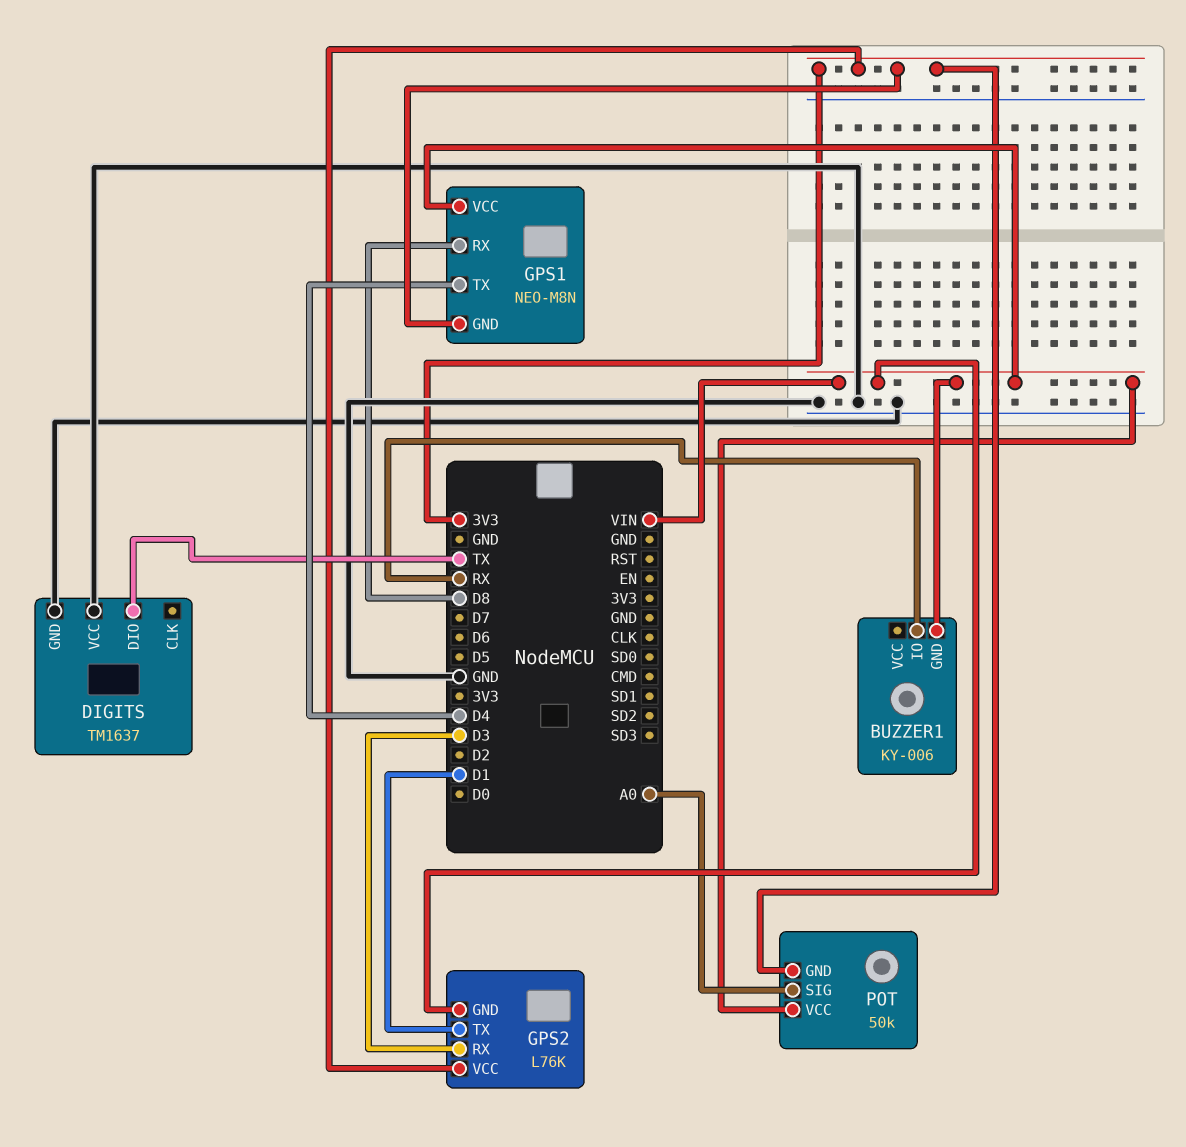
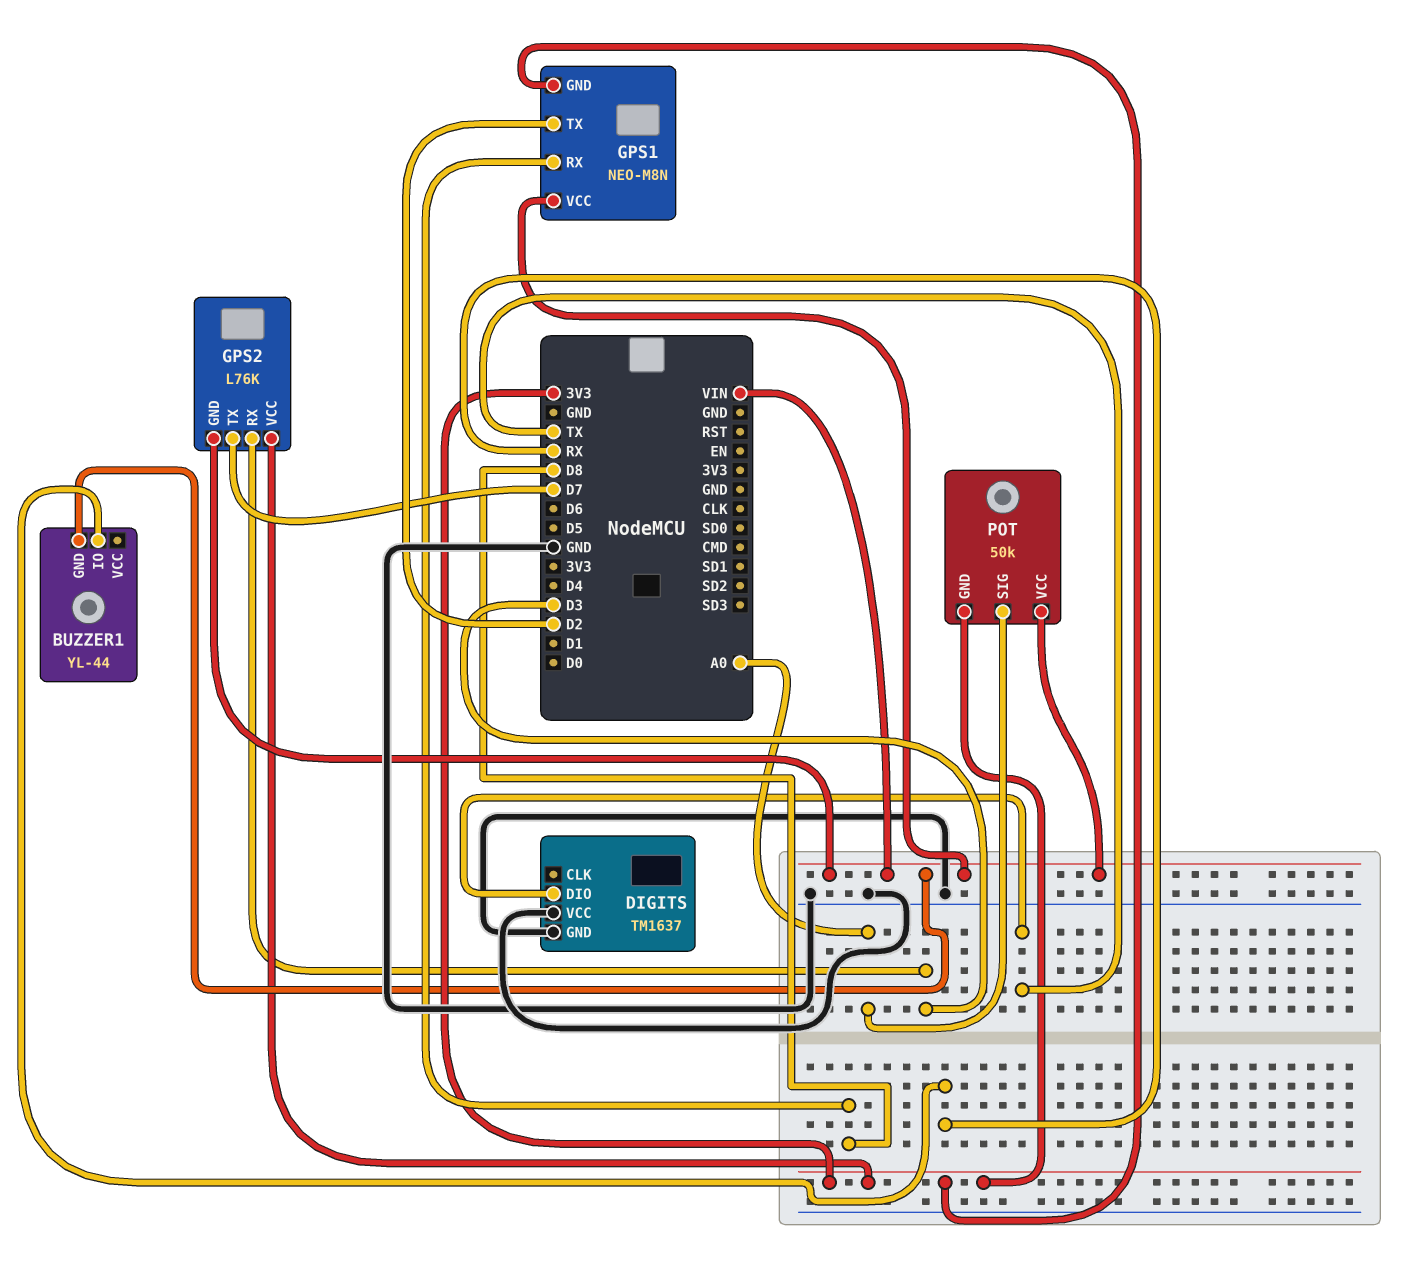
BUZZER1: KY-006 -> YL-44
GPS1 pin TX: D4 -> D2
GPS2 pin TX: D1 -> D7

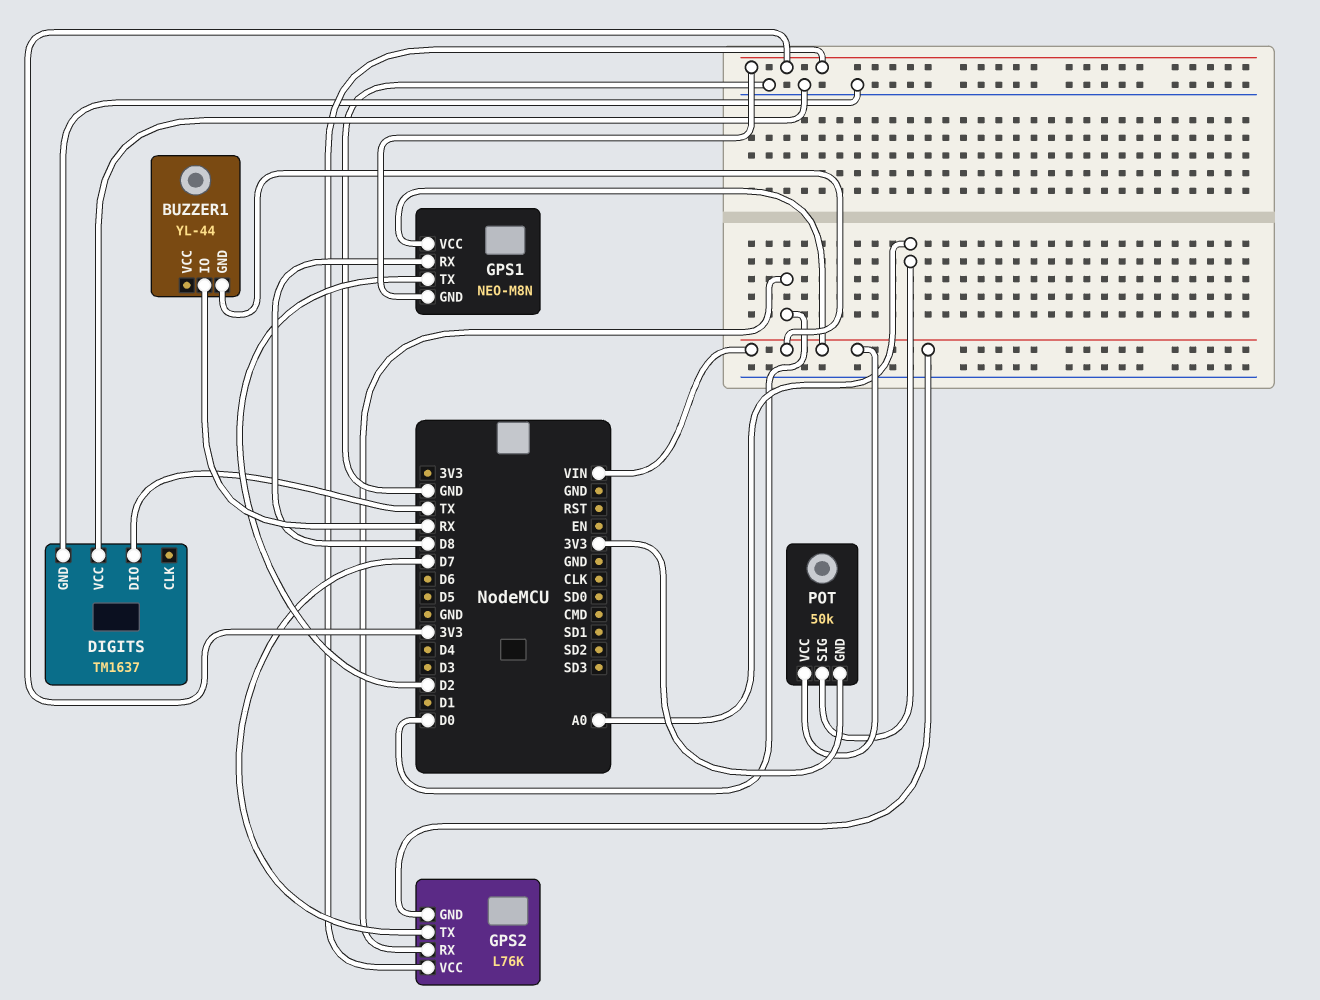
GPS2 pin RX: D3 -> D0

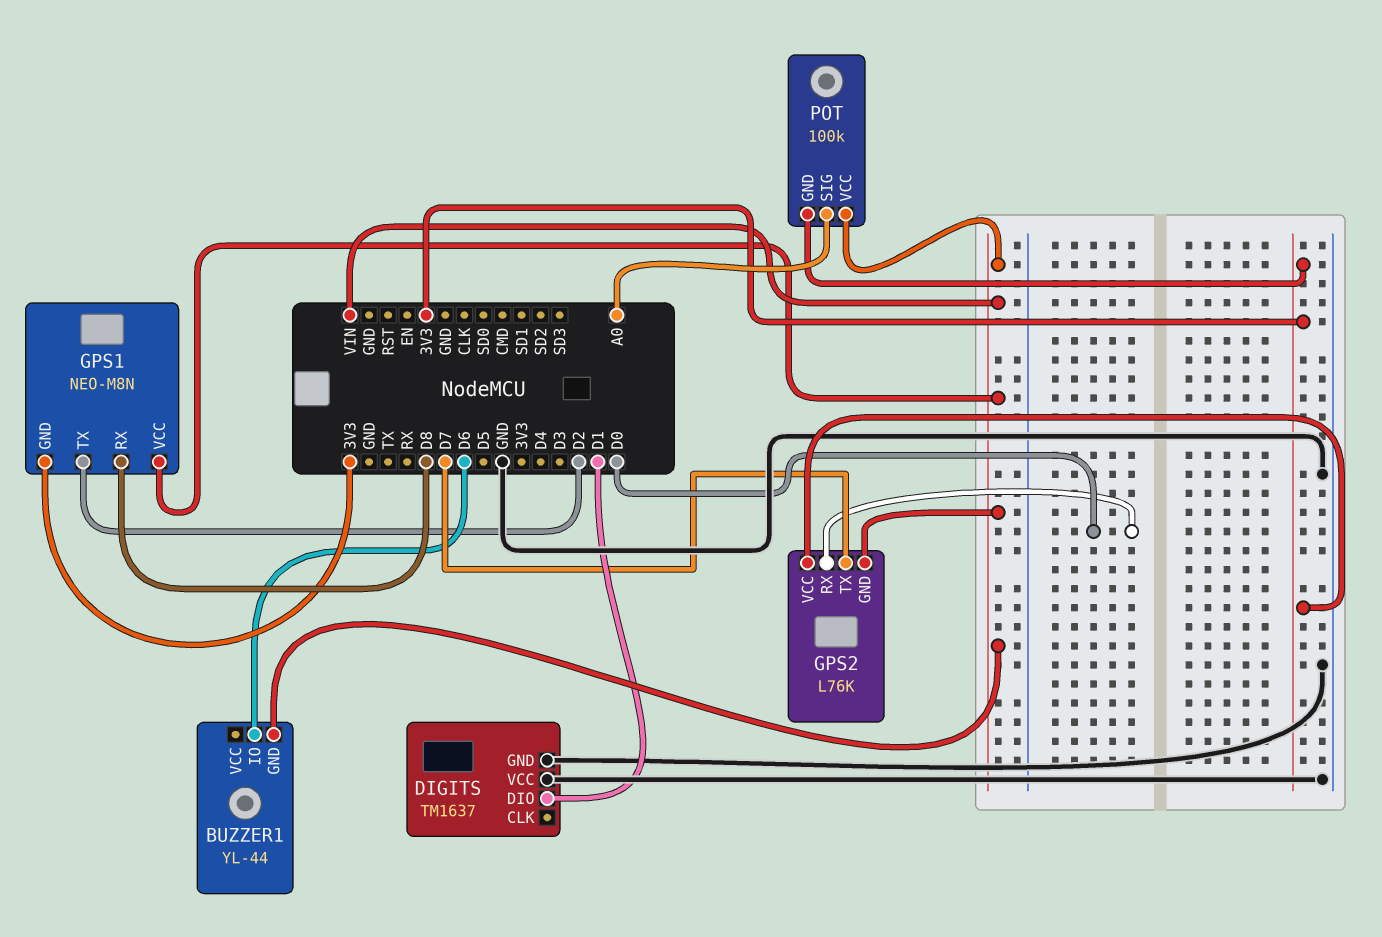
BUZZER1 pin IO: RX -> D6
DIGITS pin DIO: TX -> D1
POT: 50k -> 100k

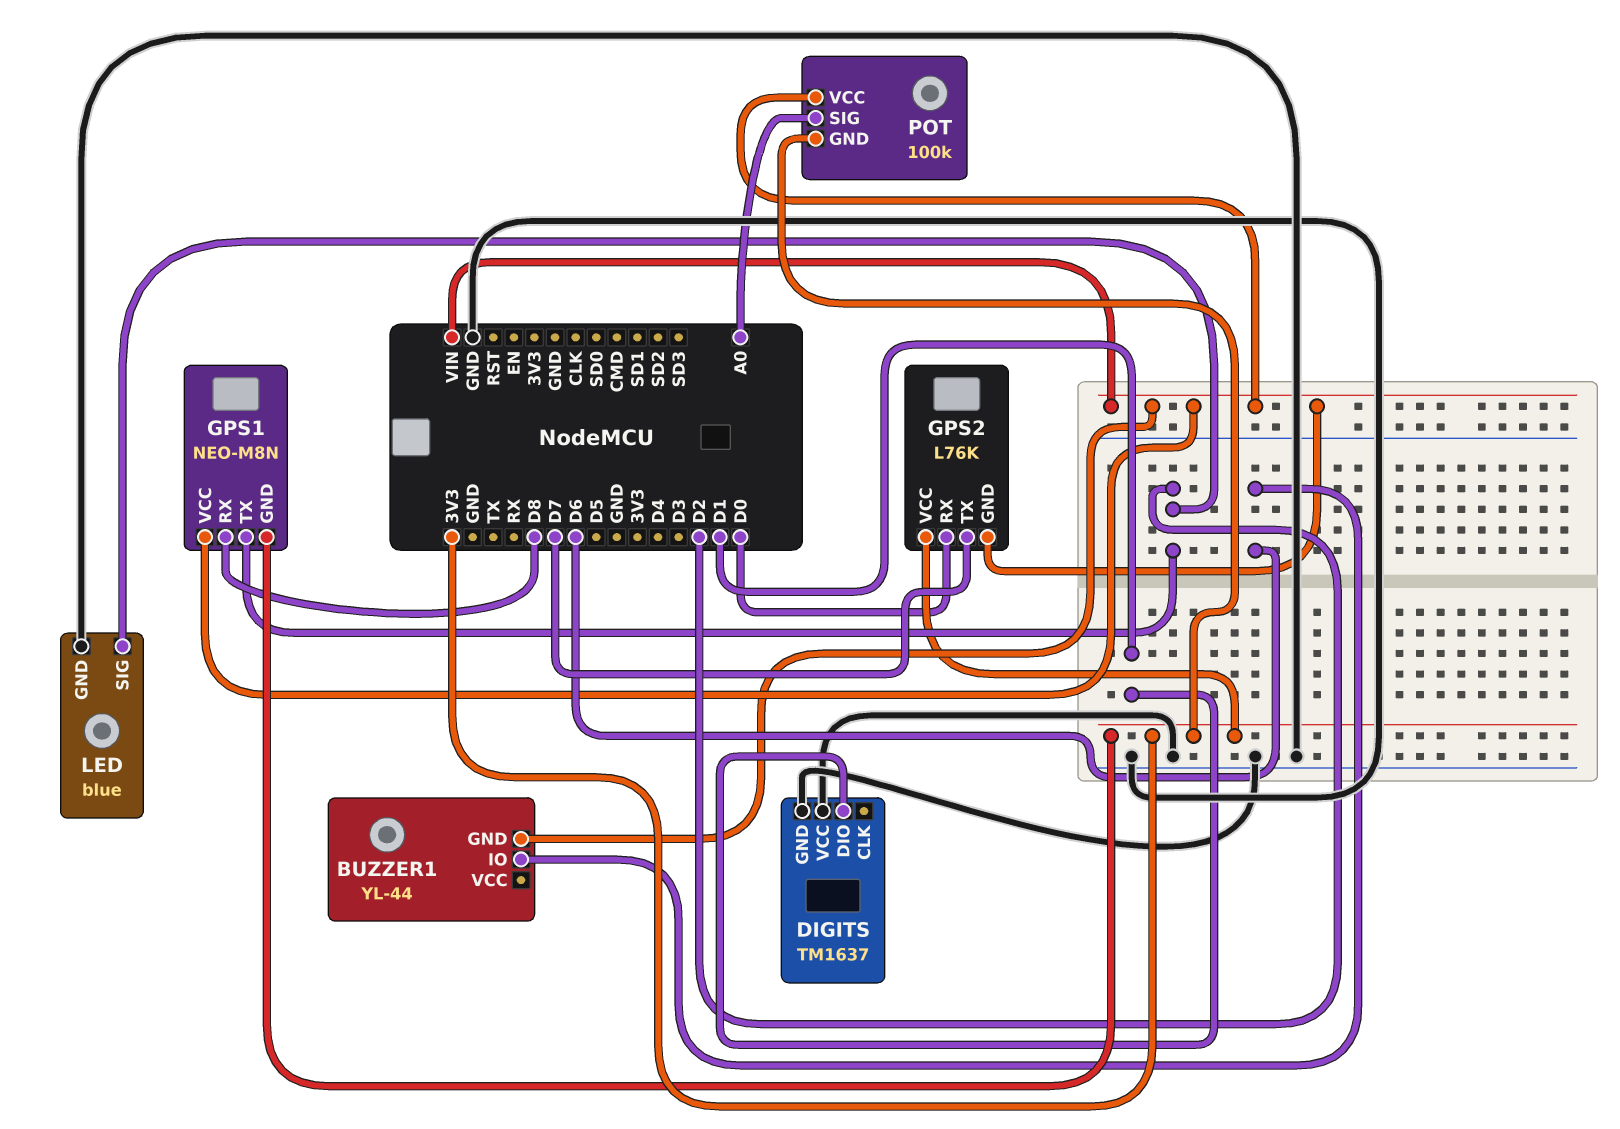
LED: none -> blue
LED pin GND: none -> GND
LED pin SIG: none -> D2

